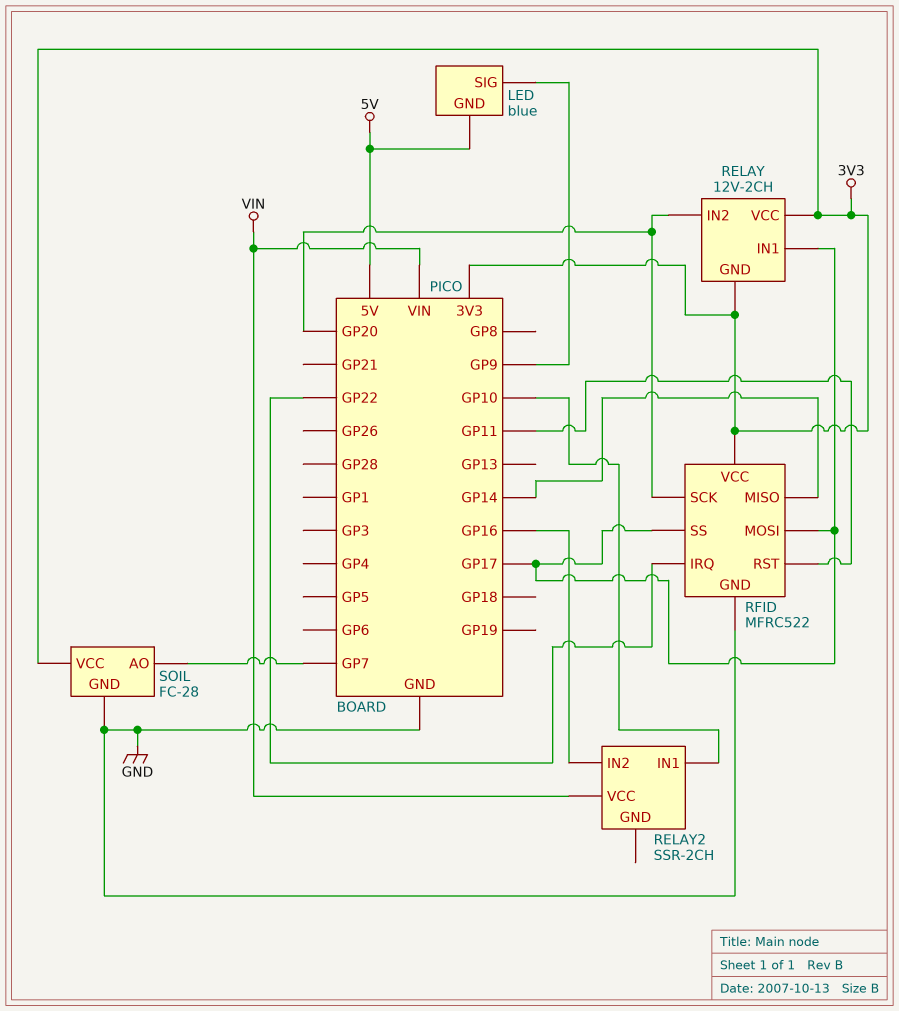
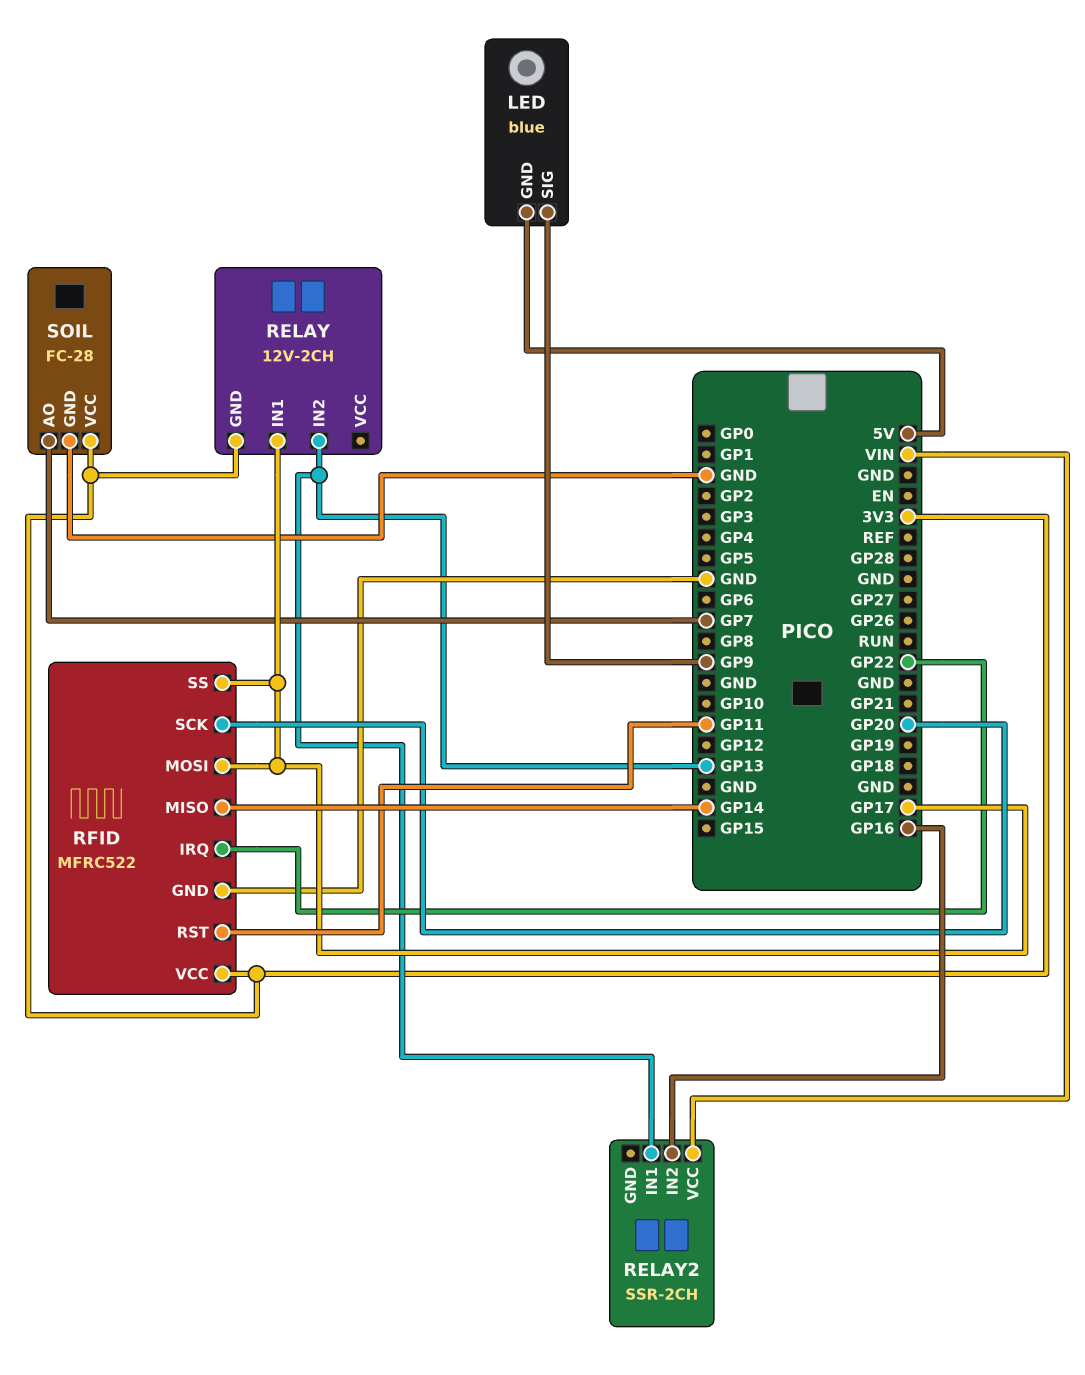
RELAY pin IN2: GP20 -> GP13
RELAY pin VCC: 3V3 -> none
RELAY2 pin IN1: GP10 -> GP13

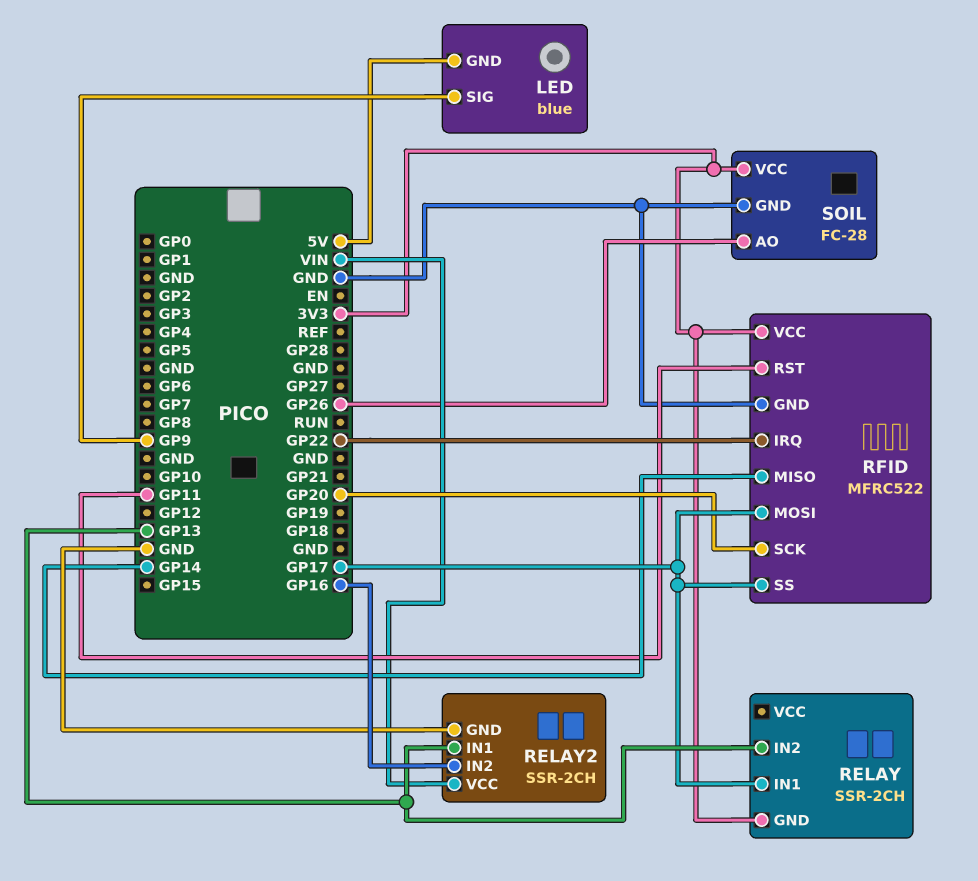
RELAY: 12V-2CH -> SSR-2CH
RELAY2 pin GND: none -> GND
SOIL pin AO: GP7 -> GP26

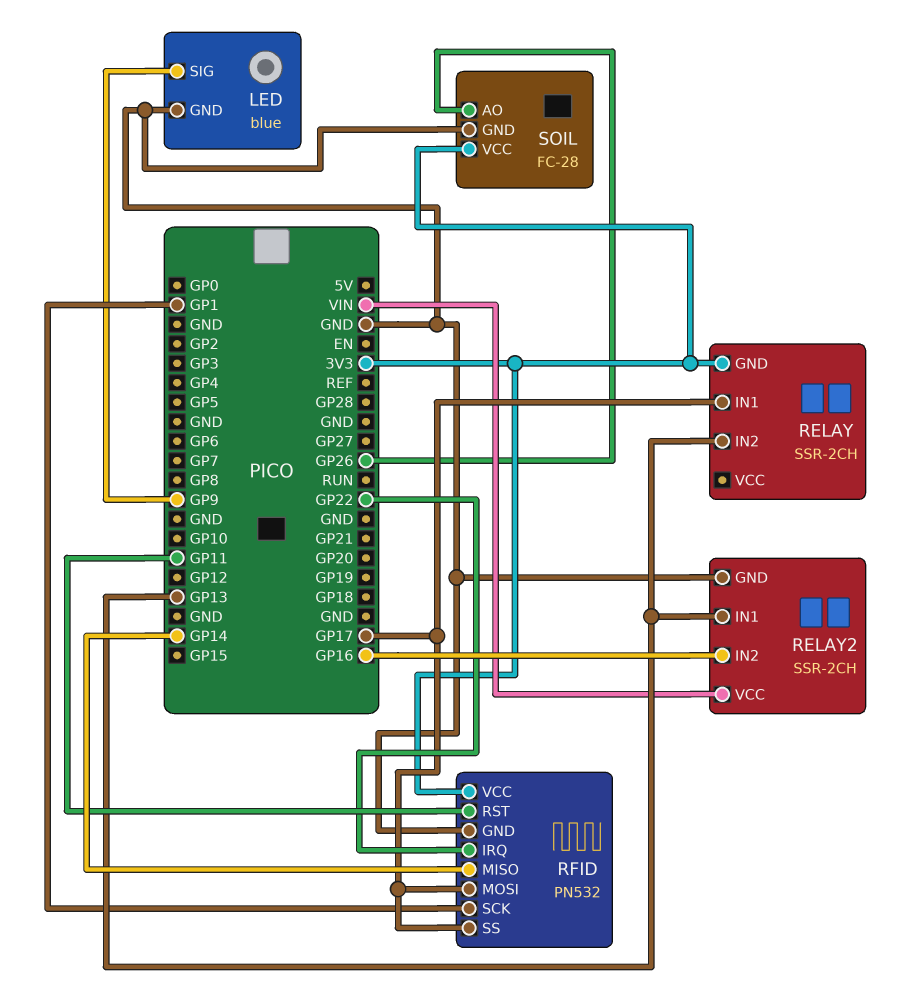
LED pin GND: 5V -> GND
RFID: MFRC522 -> PN532
RFID pin SCK: GP20 -> GP1

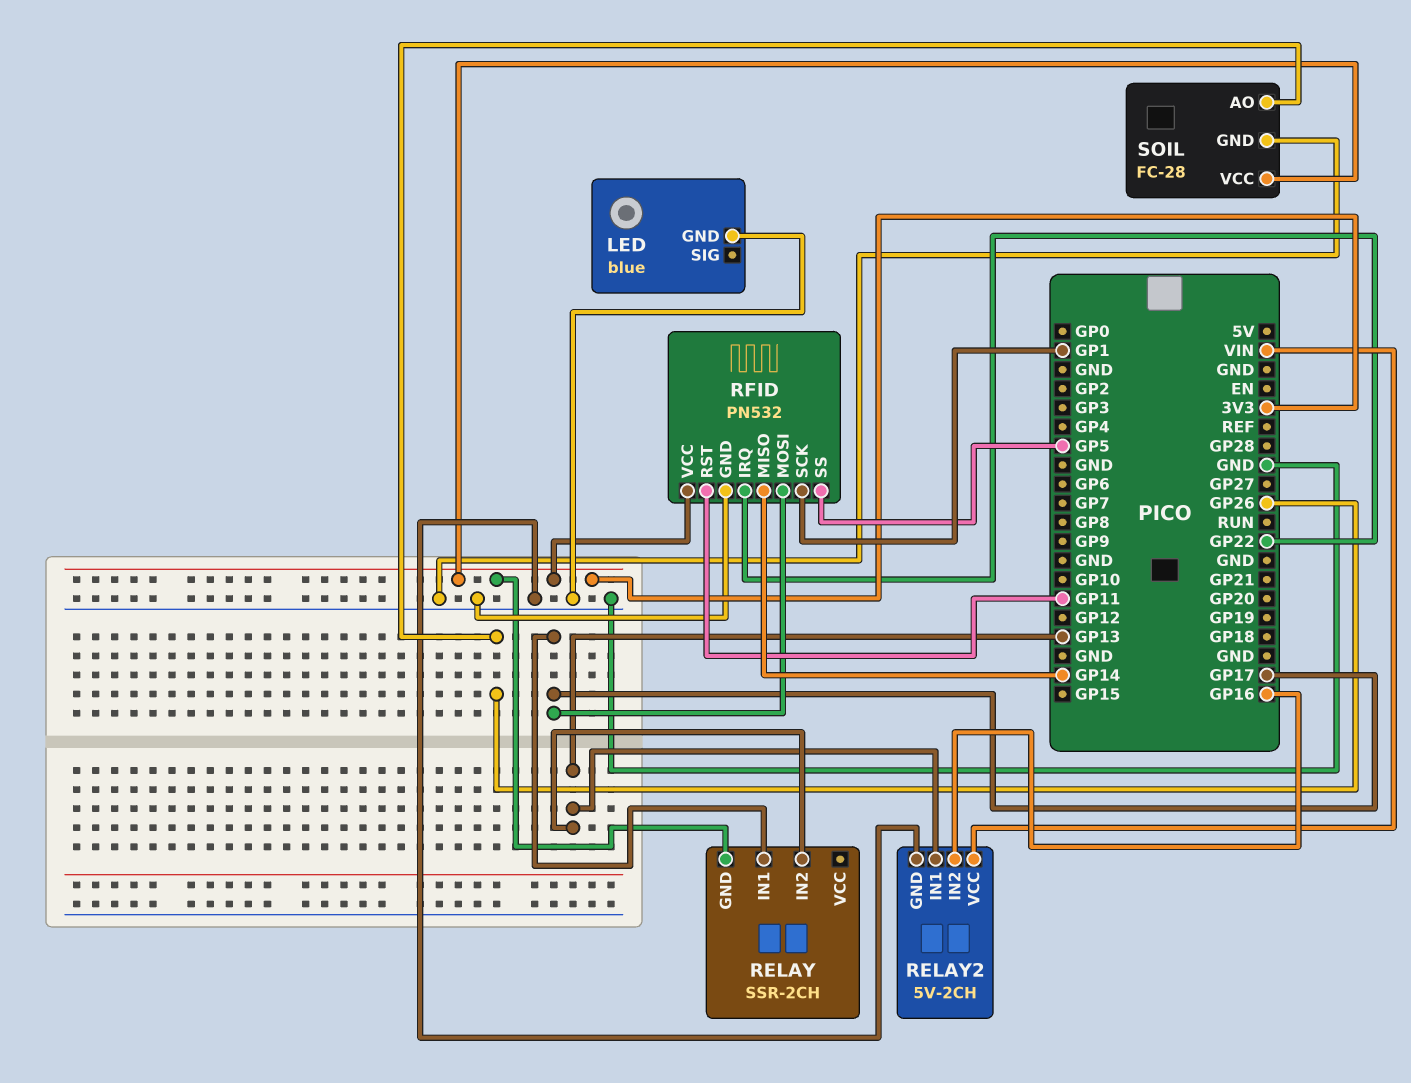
LED pin SIG: GP9 -> none
RELAY2: SSR-2CH -> 5V-2CH
RFID pin SS: GP17 -> GP5

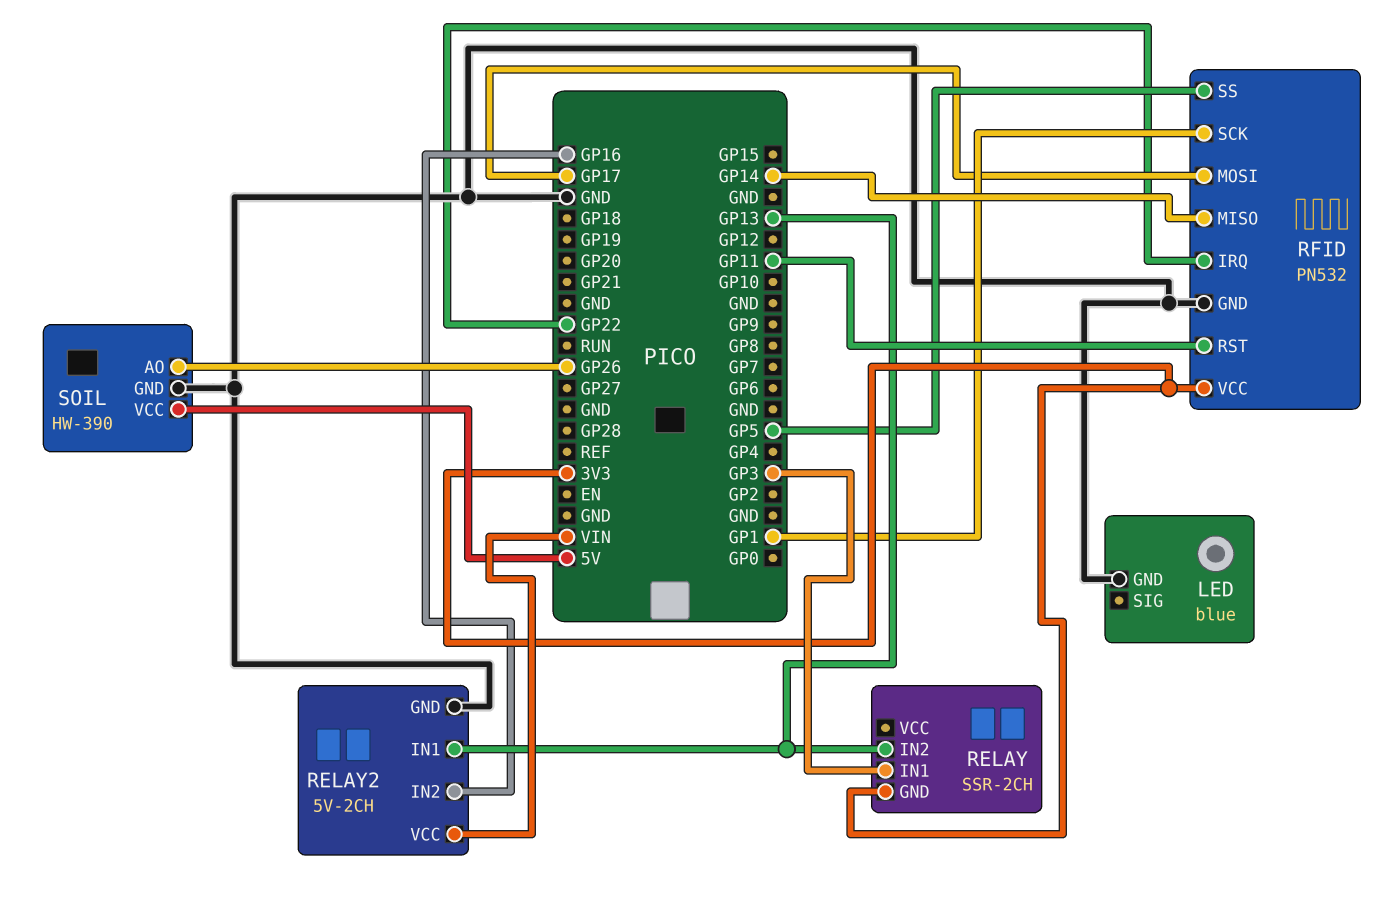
RELAY pin IN1: GP17 -> GP3
SOIL: FC-28 -> HW-390
SOIL pin VCC: 3V3 -> 5V

